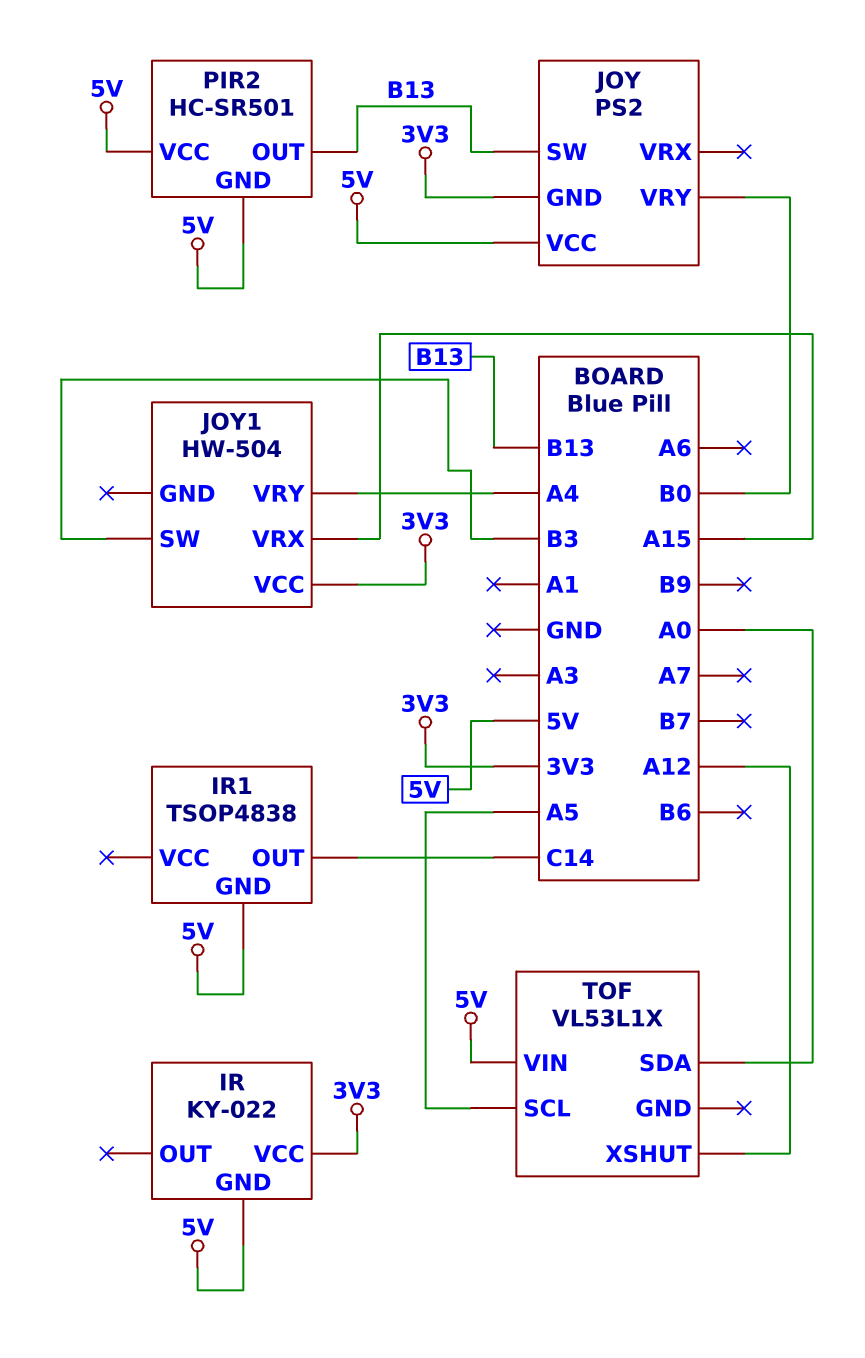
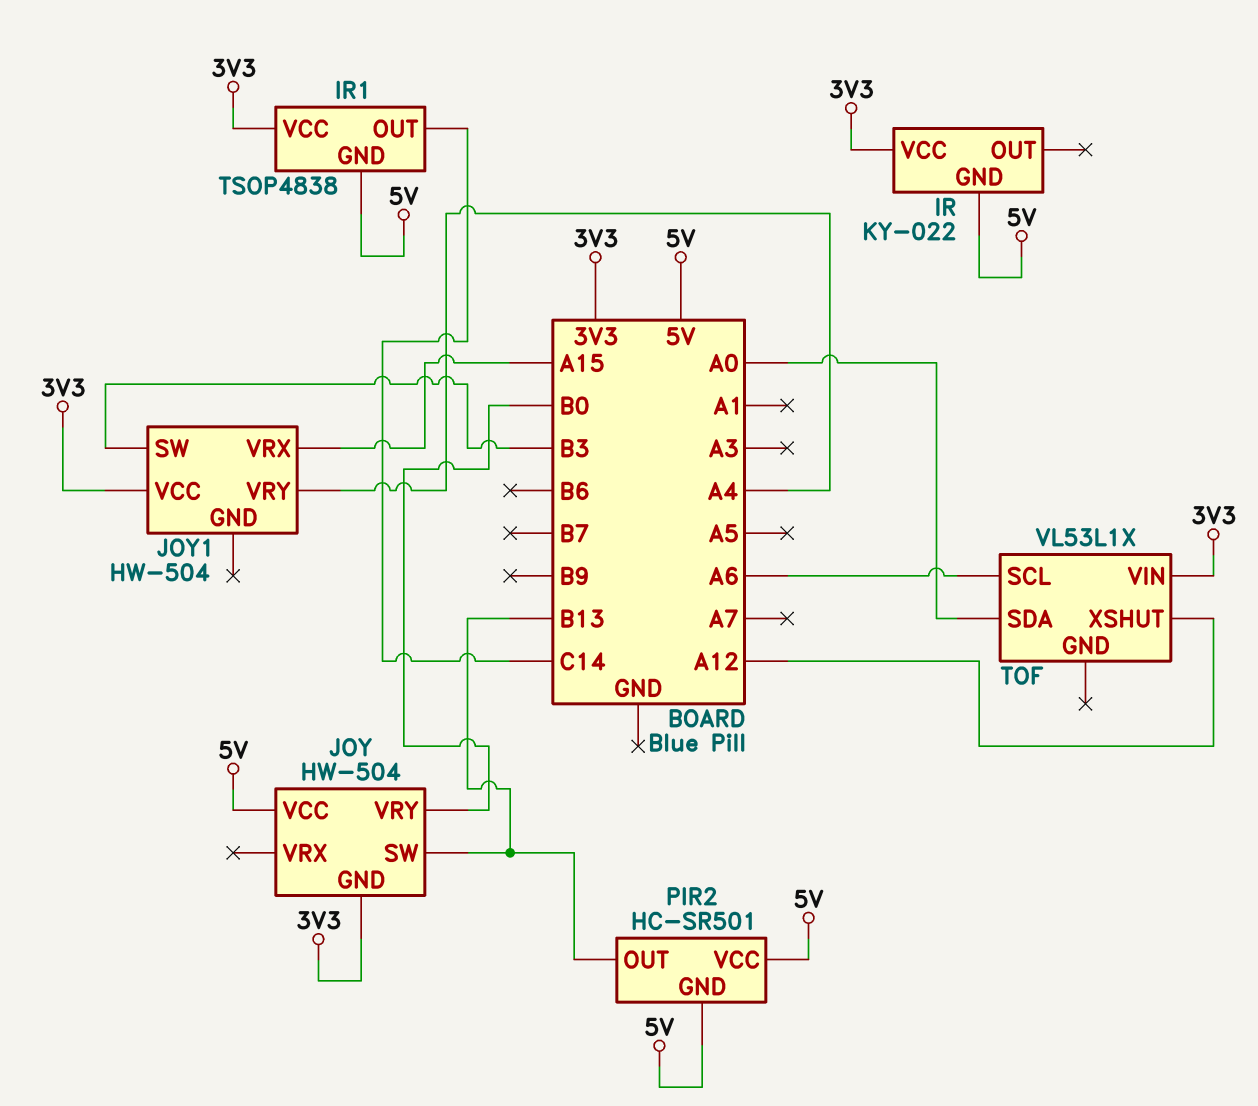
IR1 pin VCC: none -> 3V3
JOY: PS2 -> HW-504
TOF pin SCL: A5 -> A6
TOF pin VIN: 5V -> 3V3

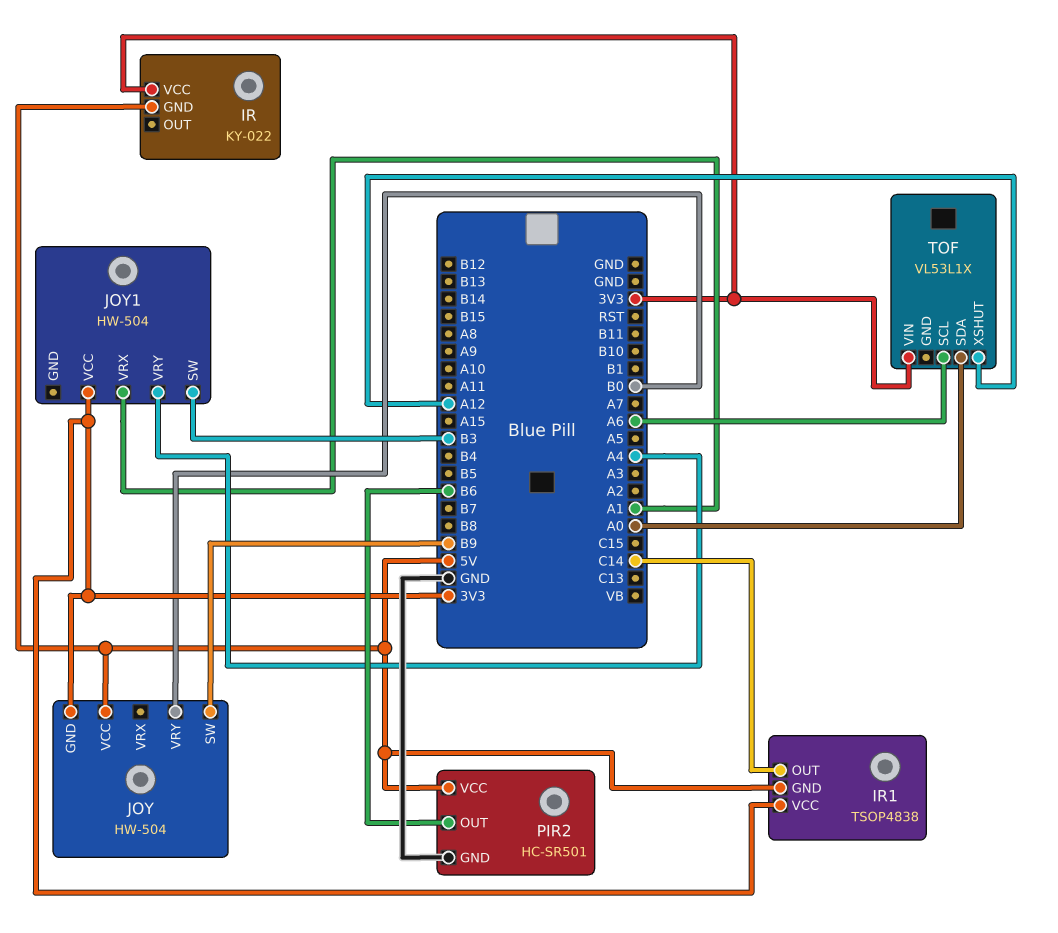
JOY pin SW: B13 -> B9
JOY1 pin VRX: A15 -> A1
PIR2 pin GND: 5V -> GND
PIR2 pin OUT: B13 -> B6

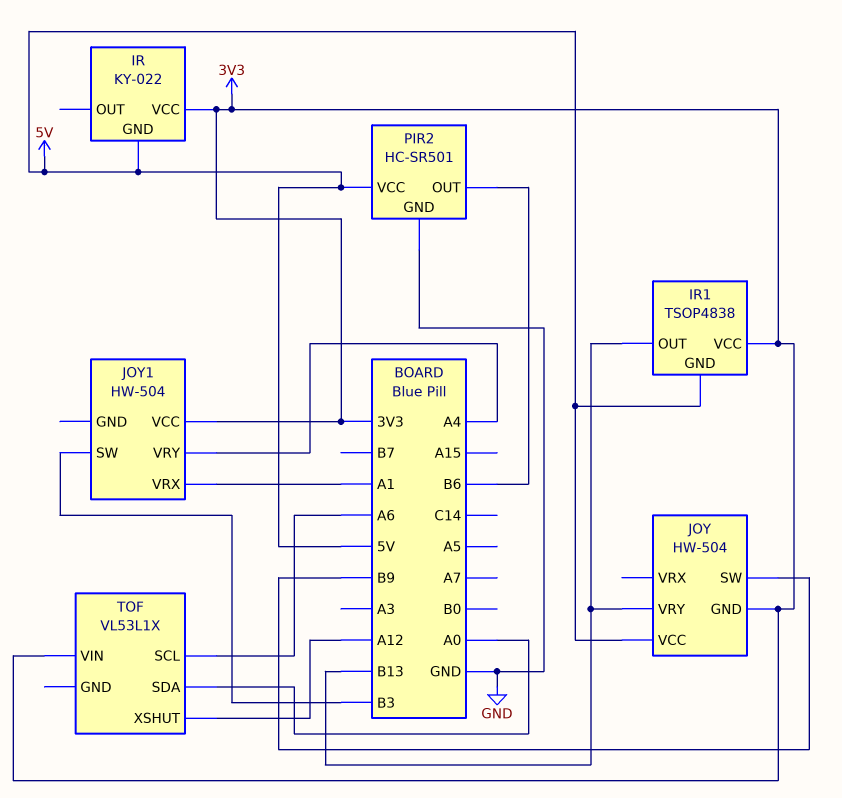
IR1 pin OUT: C14 -> B13
JOY pin VRY: B0 -> B13

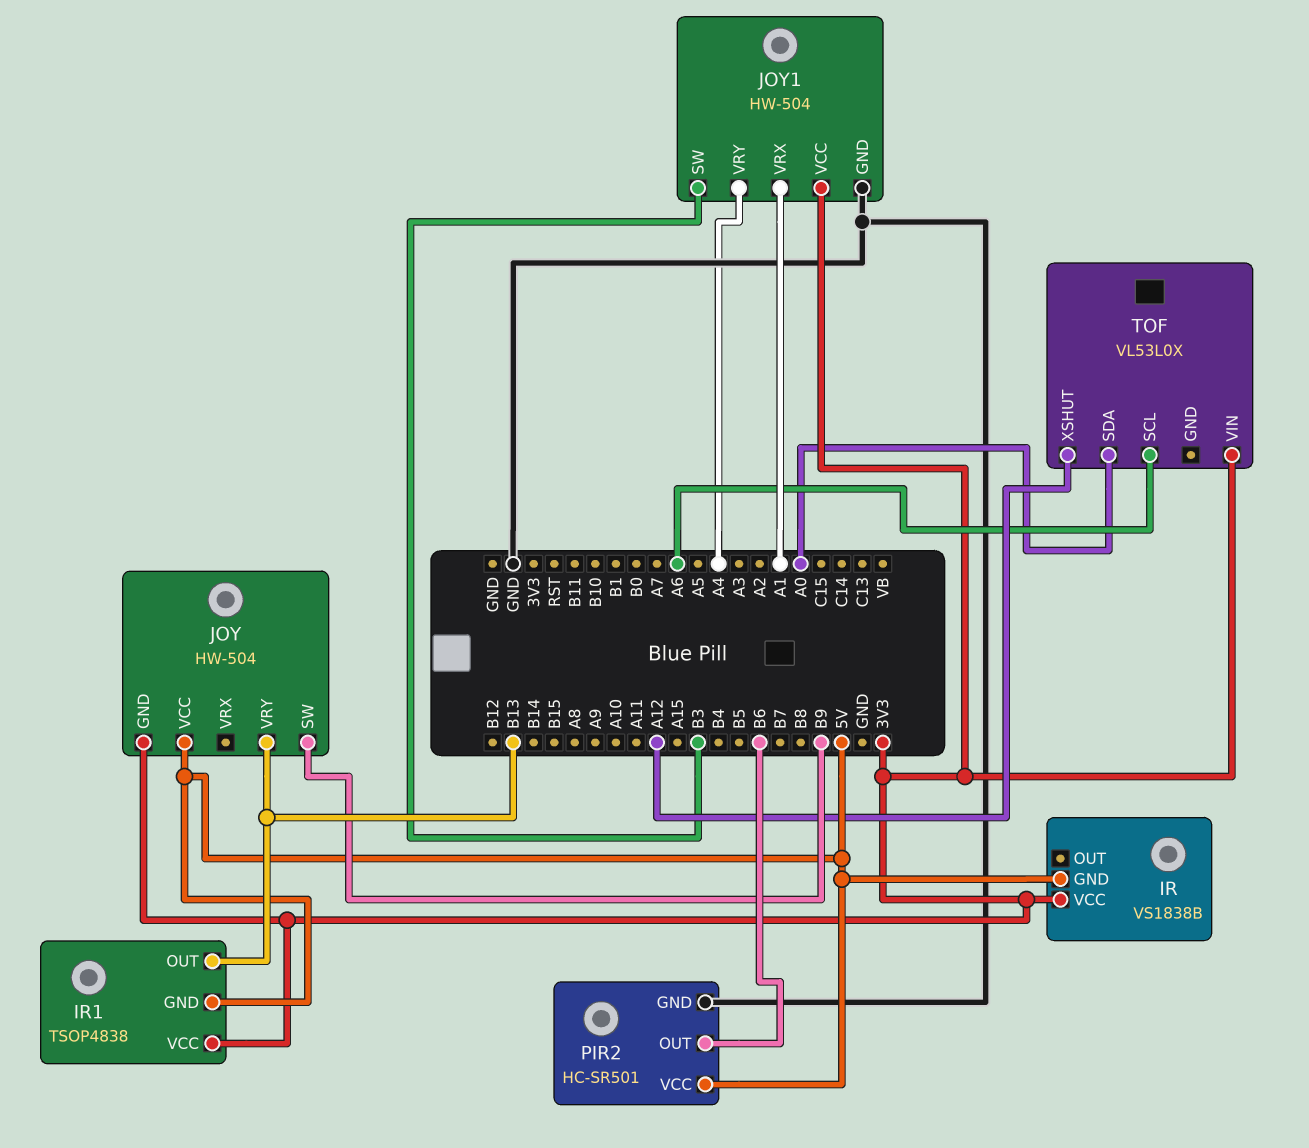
IR: KY-022 -> VS1838B
JOY1 pin GND: none -> GND
TOF: VL53L1X -> VL53L0X

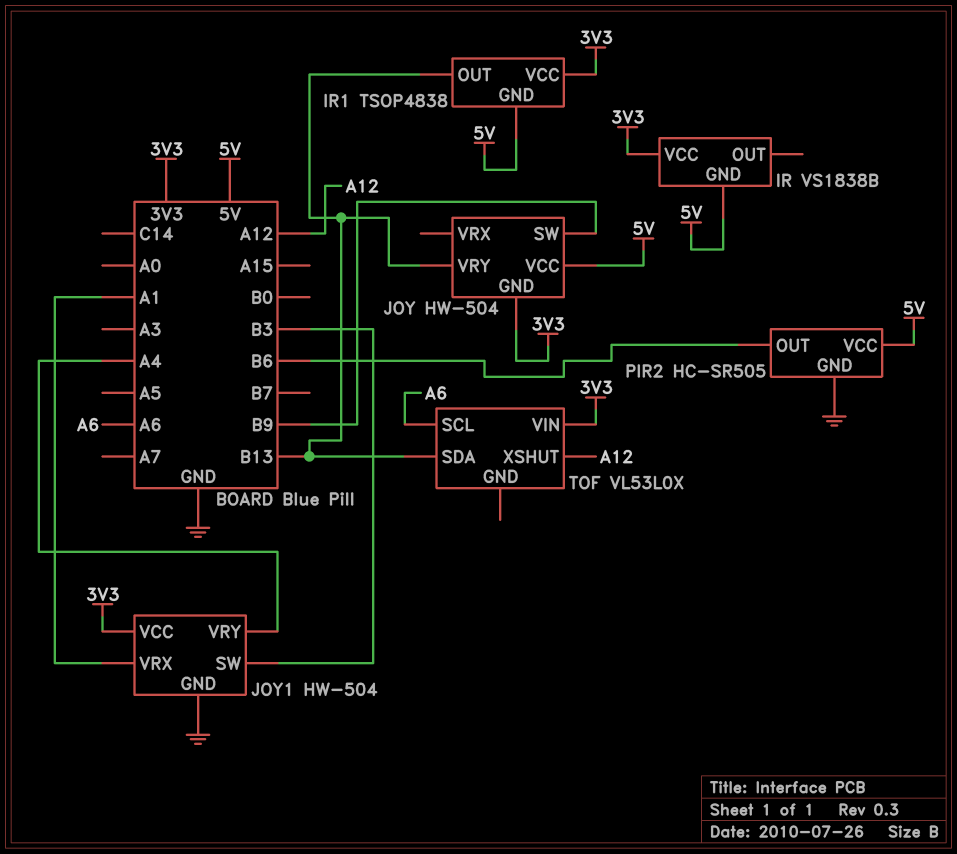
PIR2: HC-SR501 -> HC-SR505
TOF pin SDA: A0 -> B13

